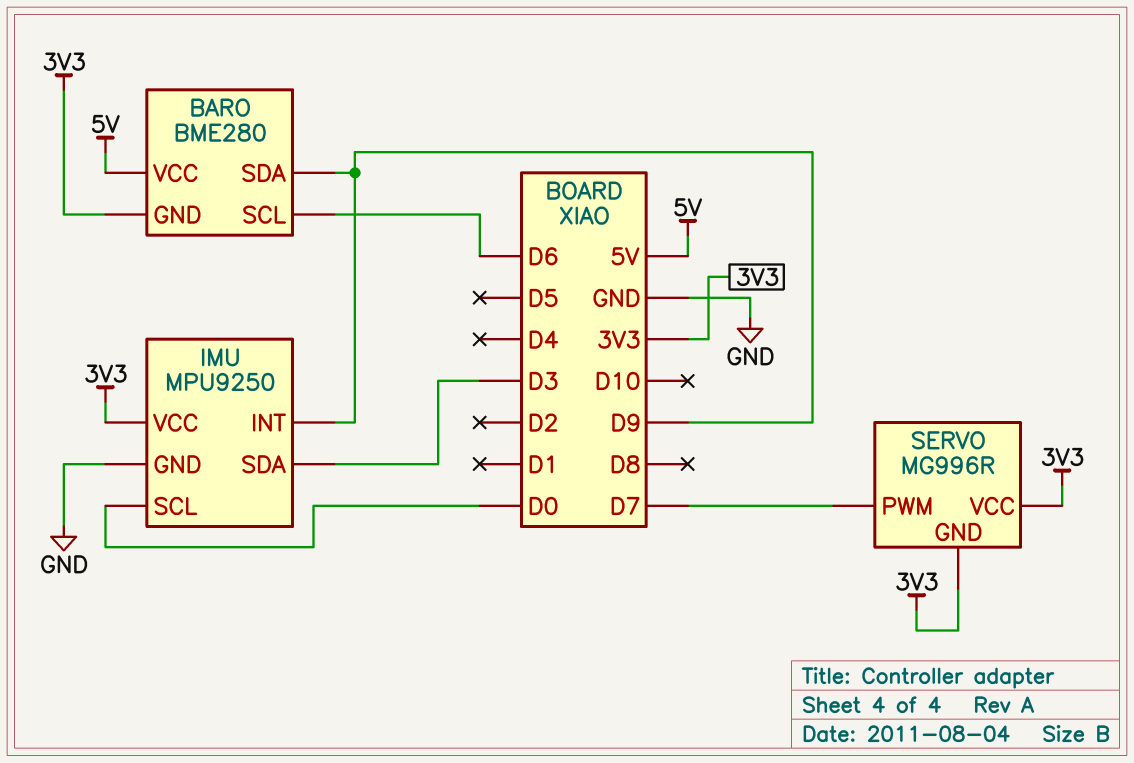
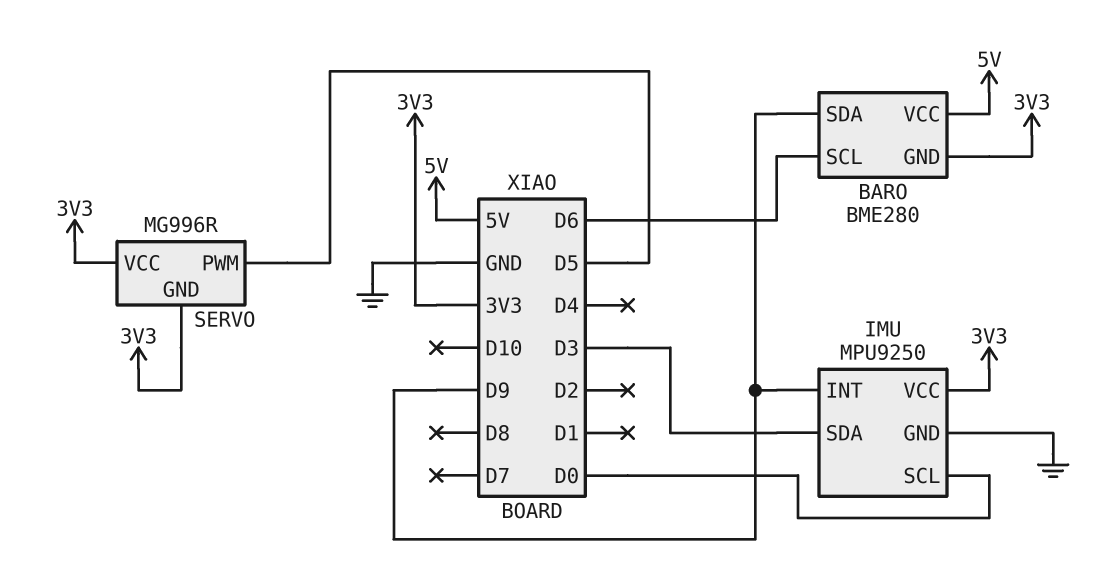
SERVO pin PWM: D7 -> D5

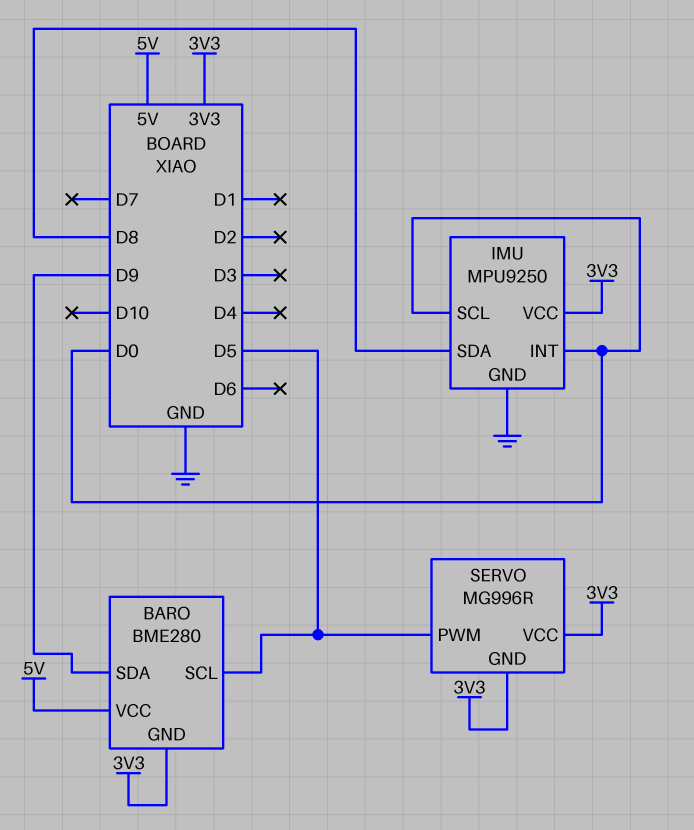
BARO pin SCL: D6 -> D5
IMU pin INT: D9 -> D0
IMU pin SDA: D3 -> D8

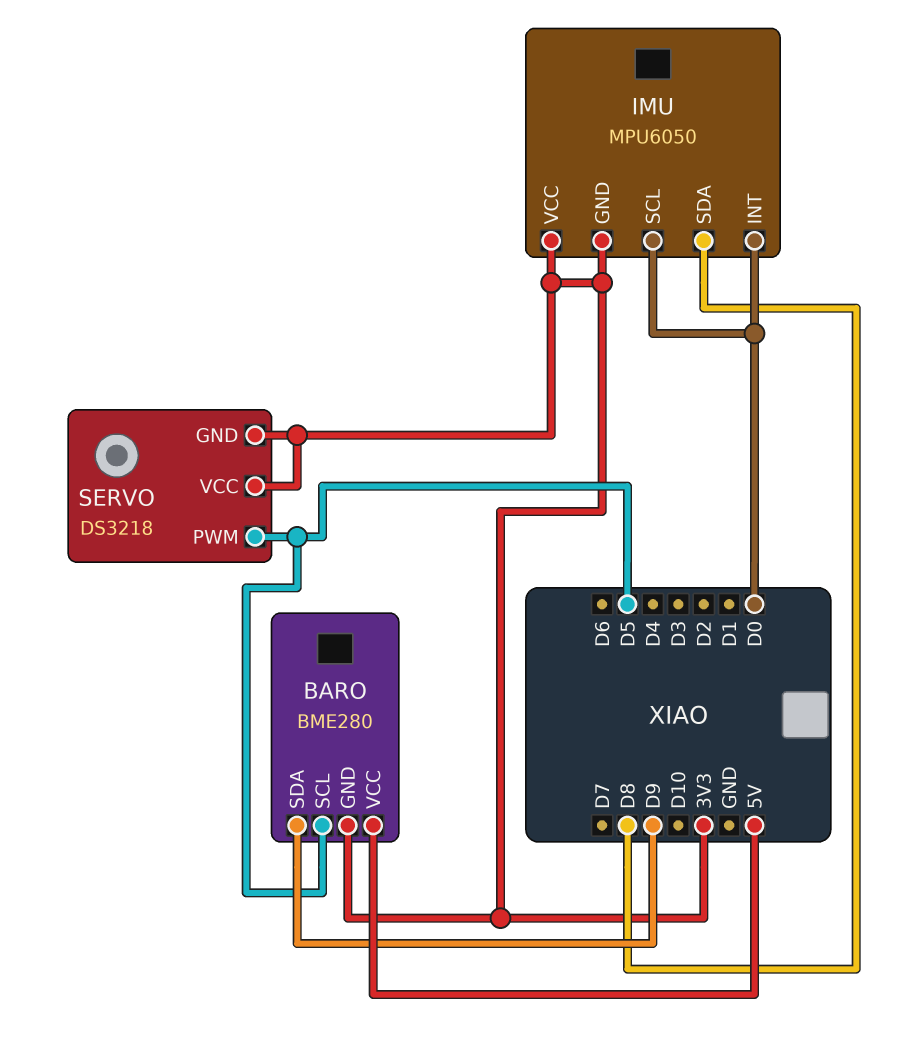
IMU: MPU9250 -> MPU6050
IMU pin GND: GND -> 3V3
SERVO: MG996R -> DS3218

